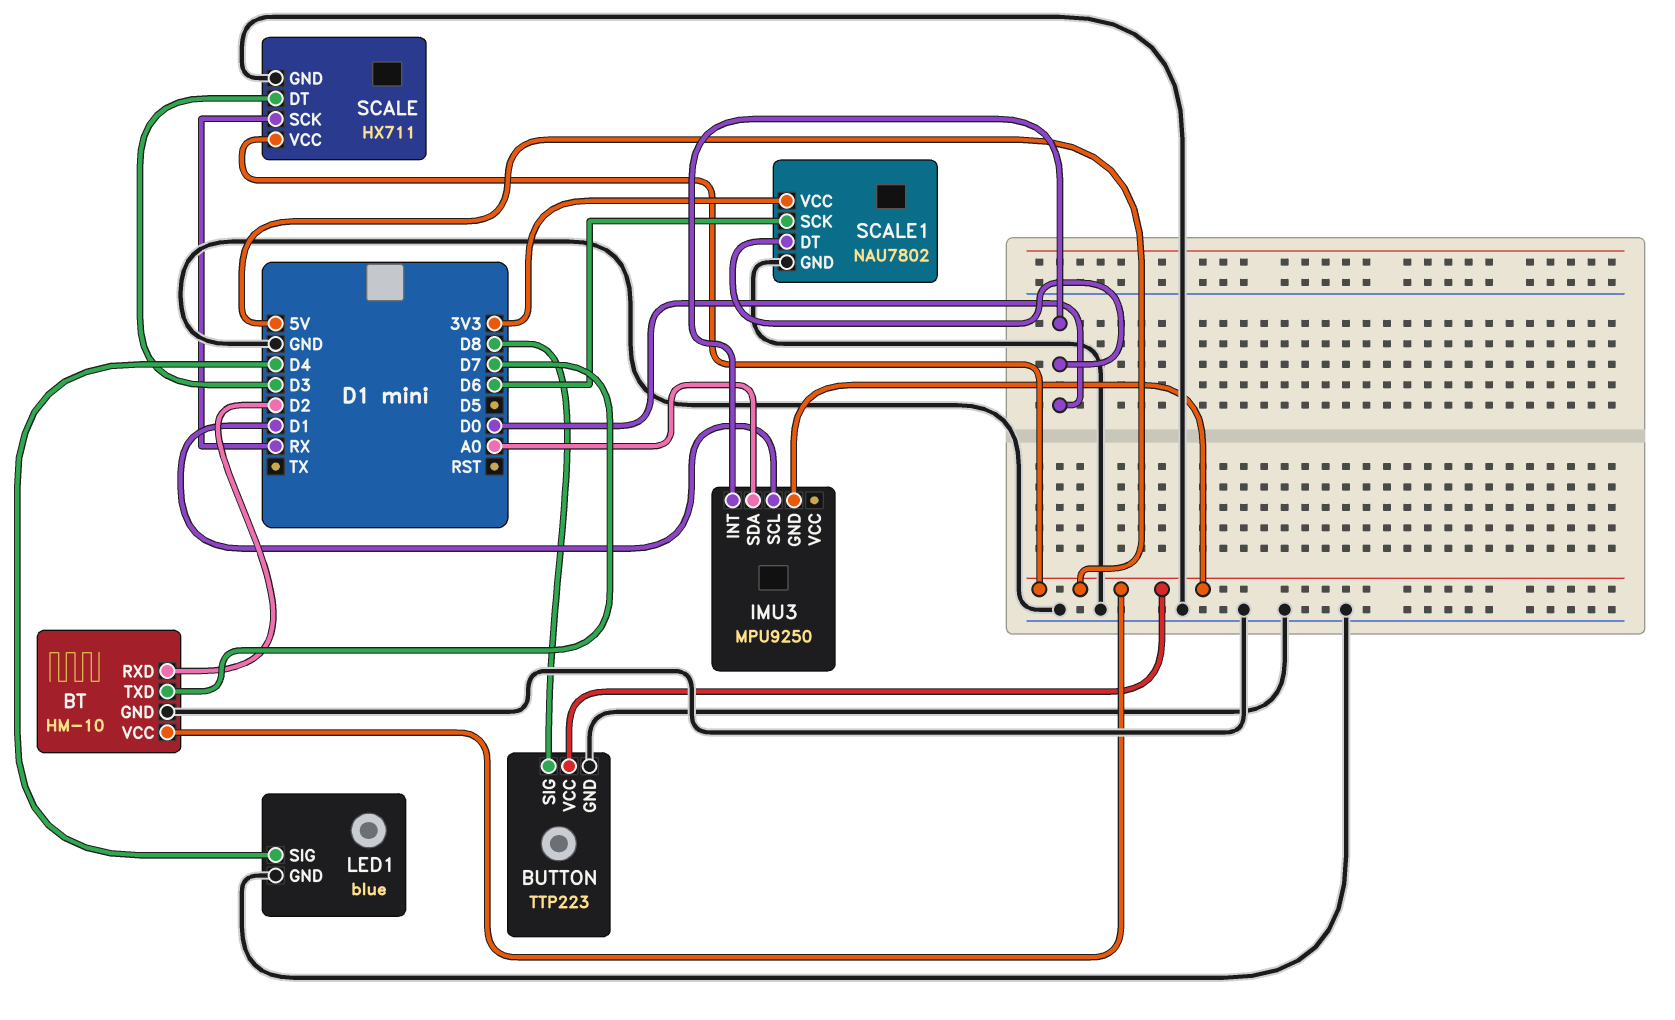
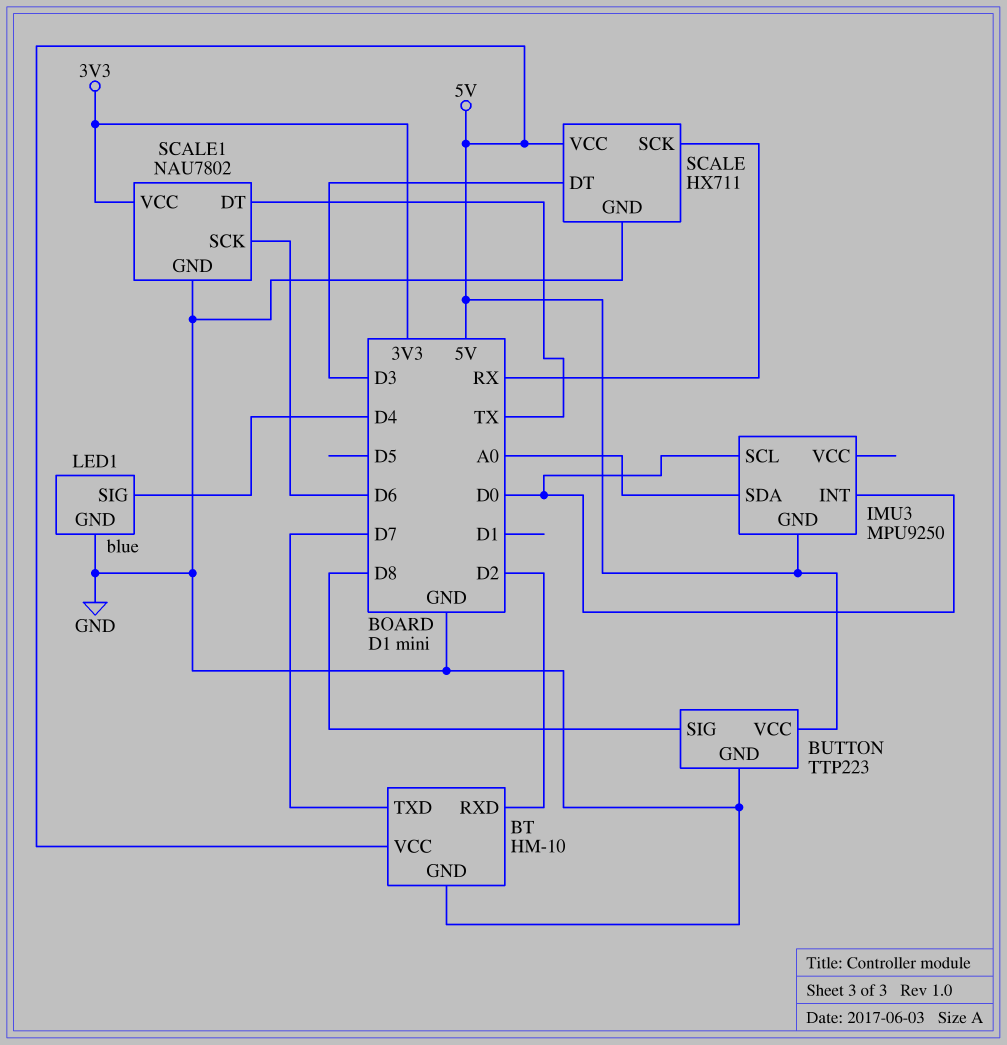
IMU3 pin SCL: D1 -> D0
SCALE1 pin DT: D0 -> TX

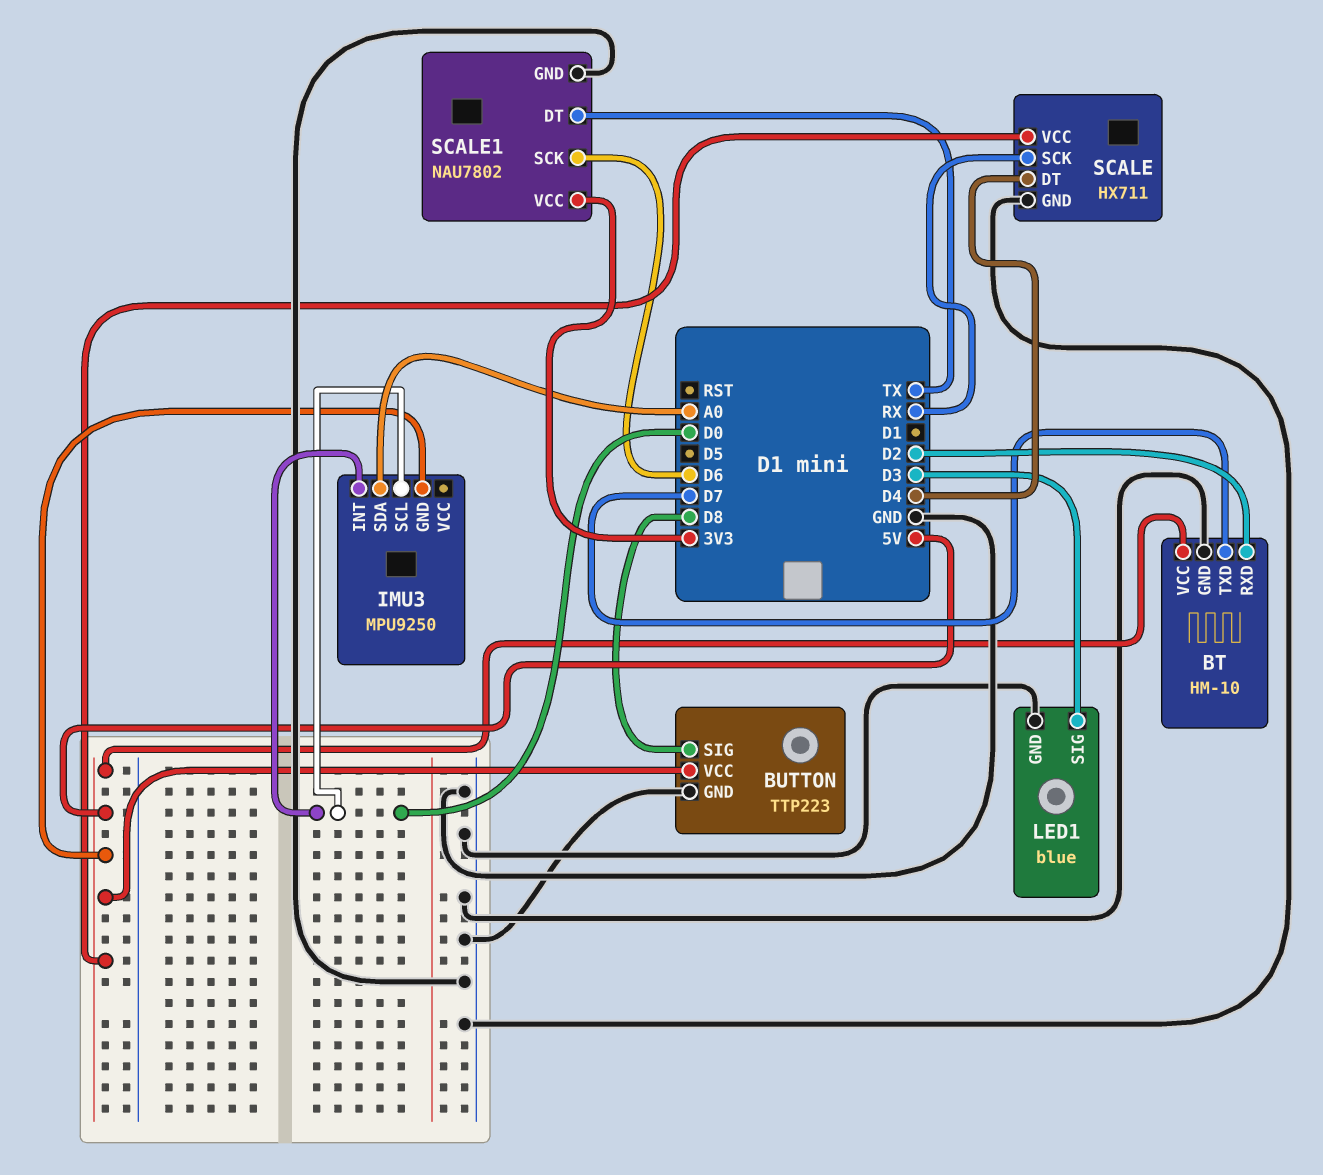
LED1 pin SIG: D4 -> D3
SCALE pin DT: D3 -> D4

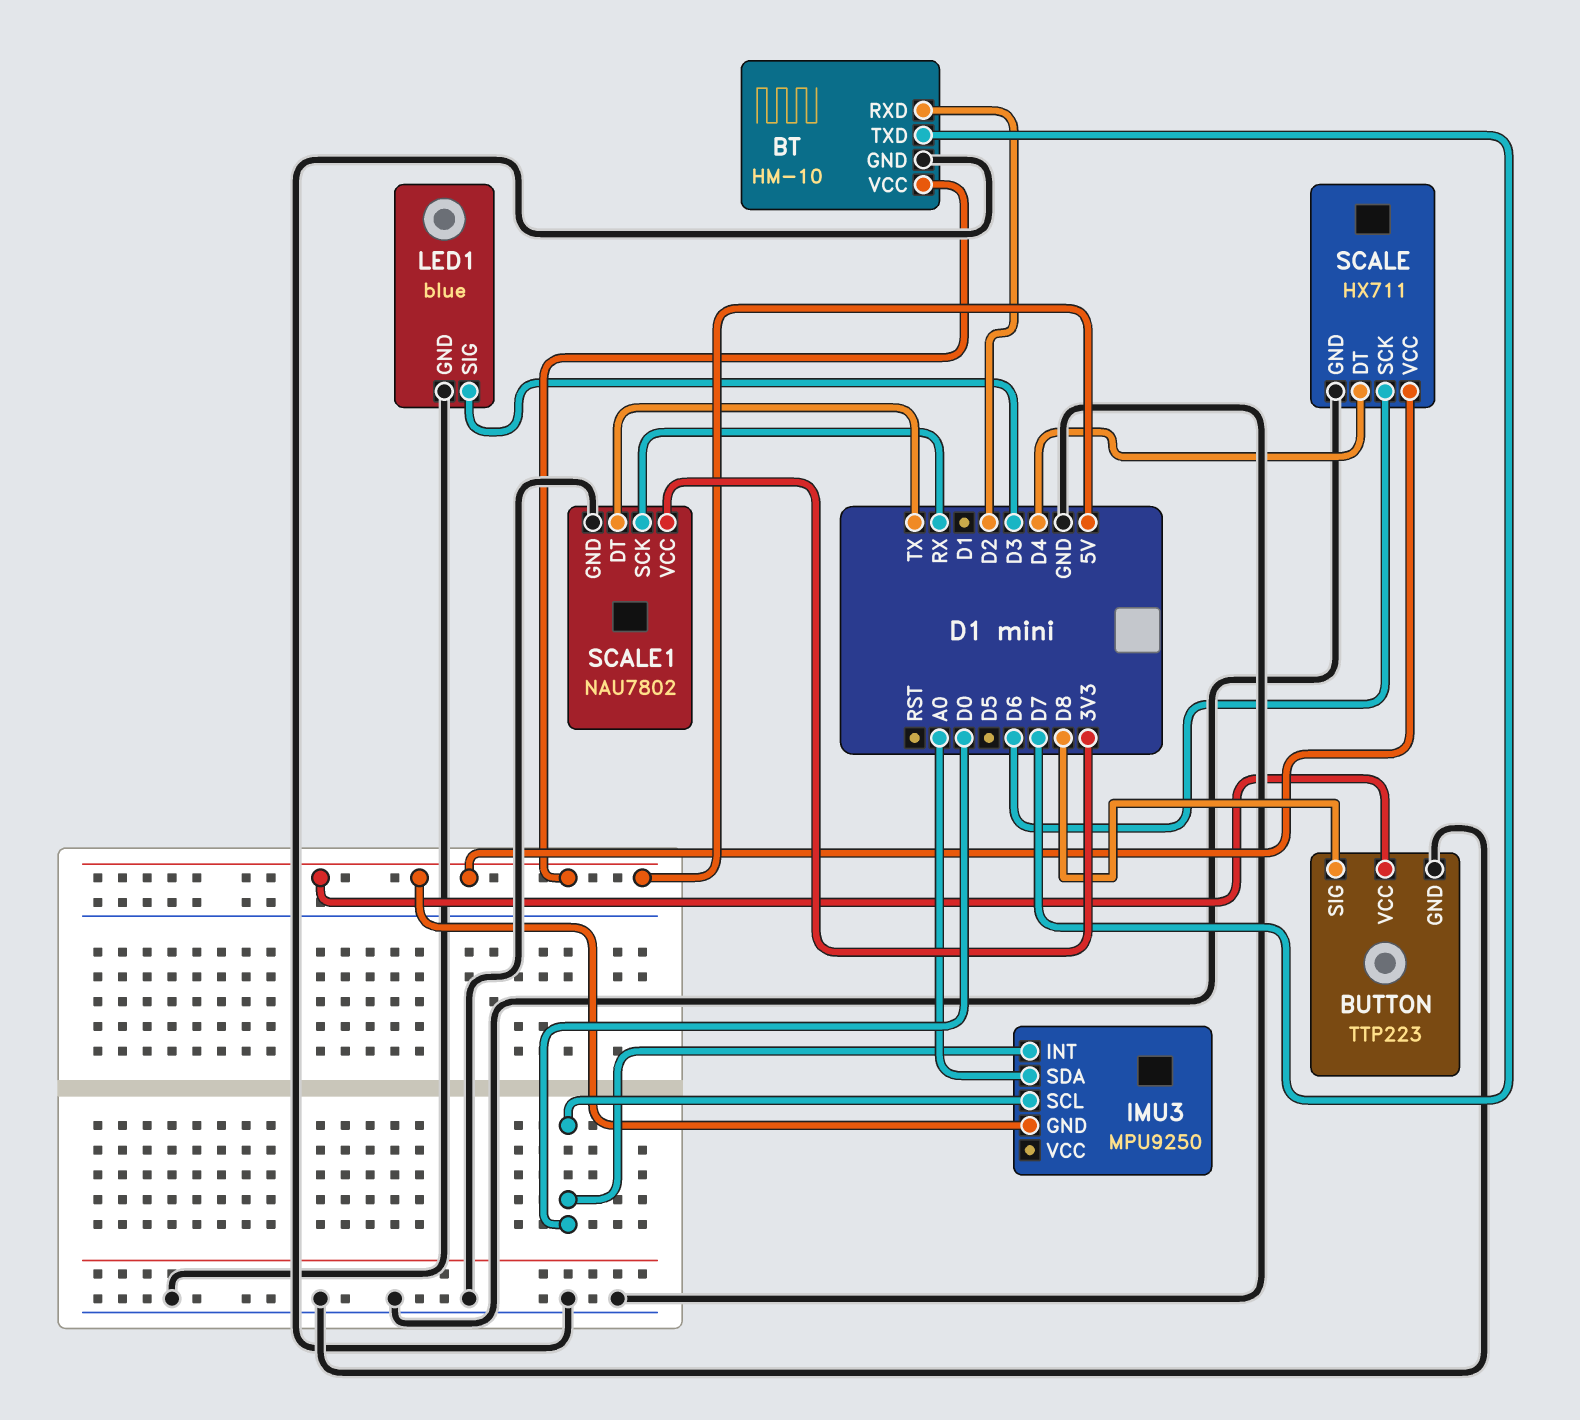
SCALE pin SCK: RX -> D6
SCALE1 pin SCK: D6 -> RX

